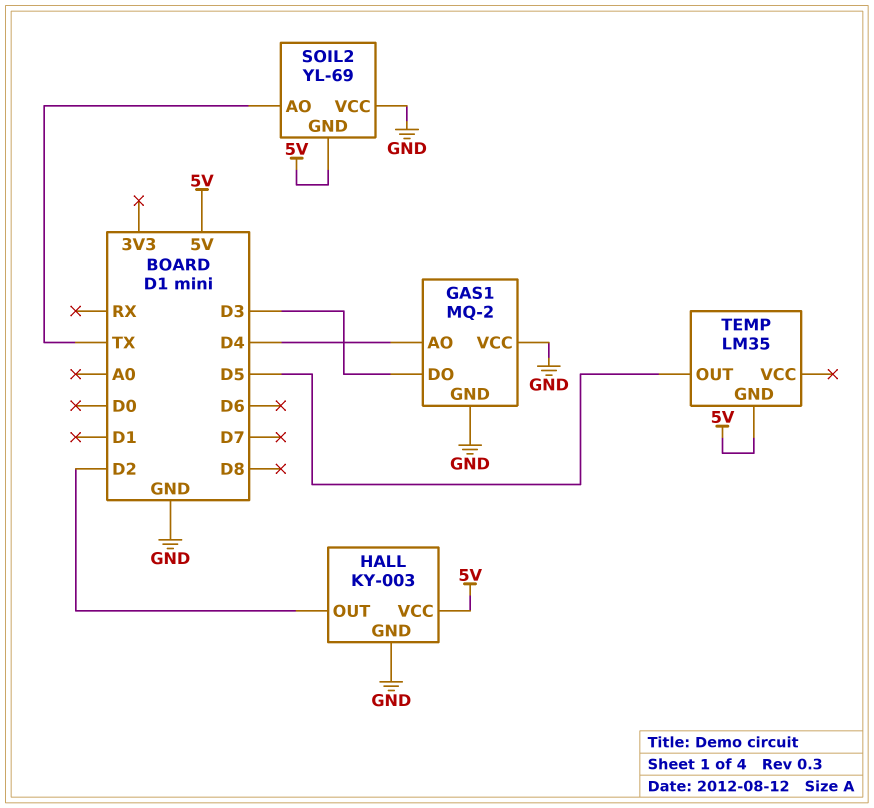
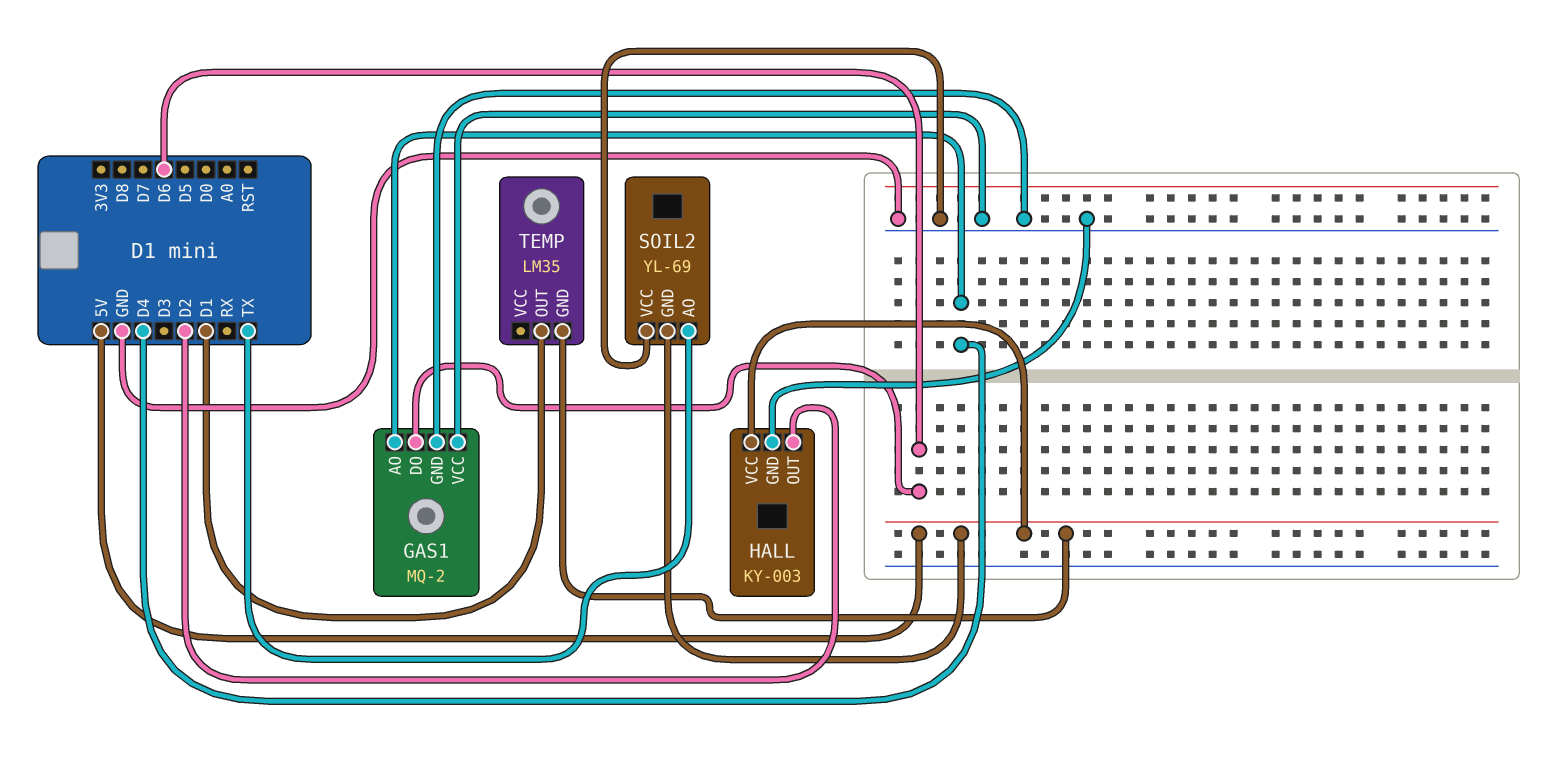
GAS1 pin DO: D3 -> D6
TEMP pin OUT: D5 -> D1

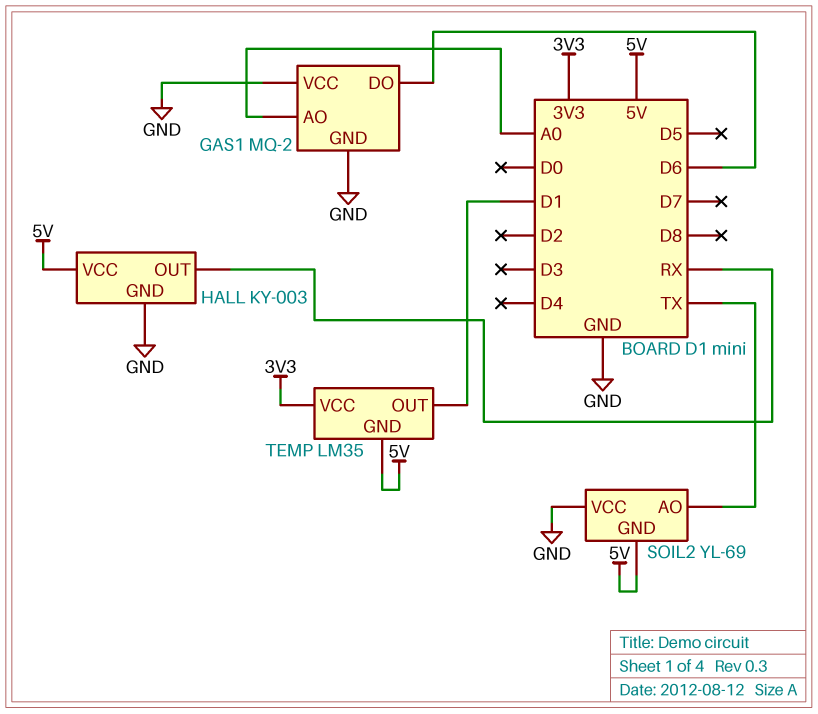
GAS1 pin AO: D4 -> A0
HALL pin OUT: D2 -> RX
TEMP pin VCC: none -> 3V3

